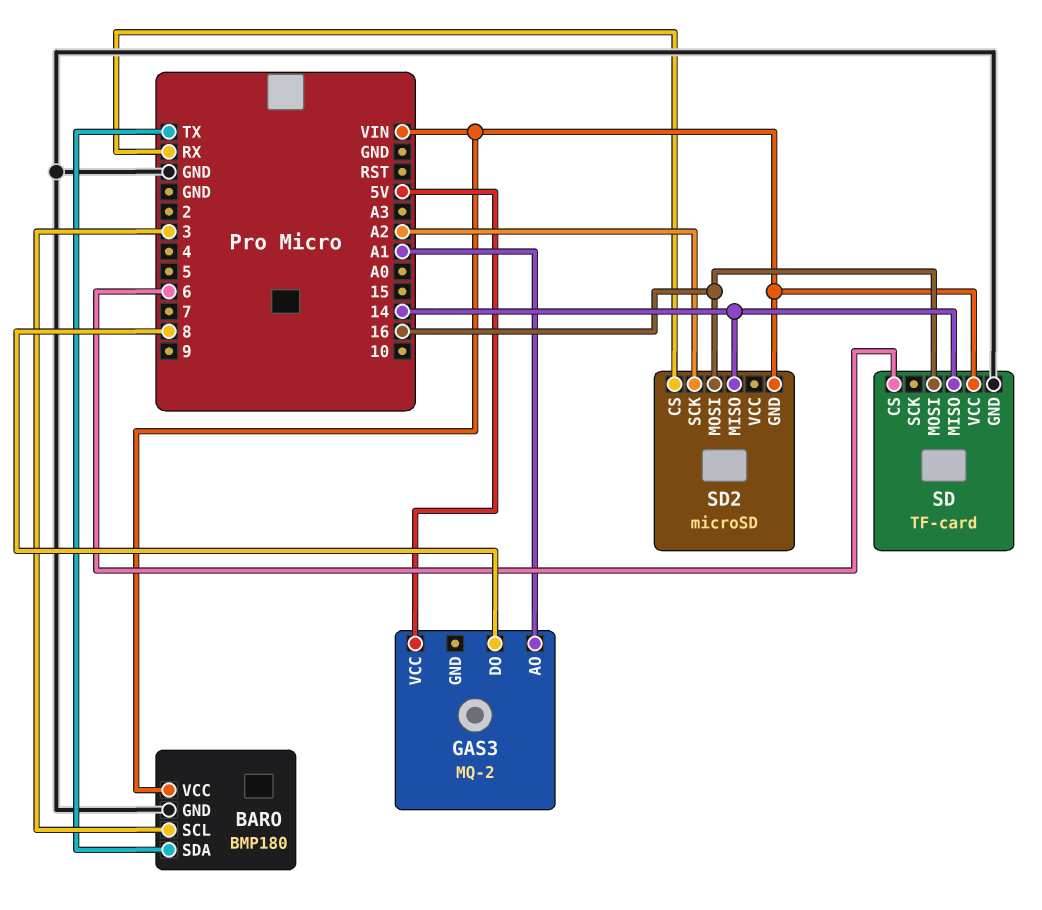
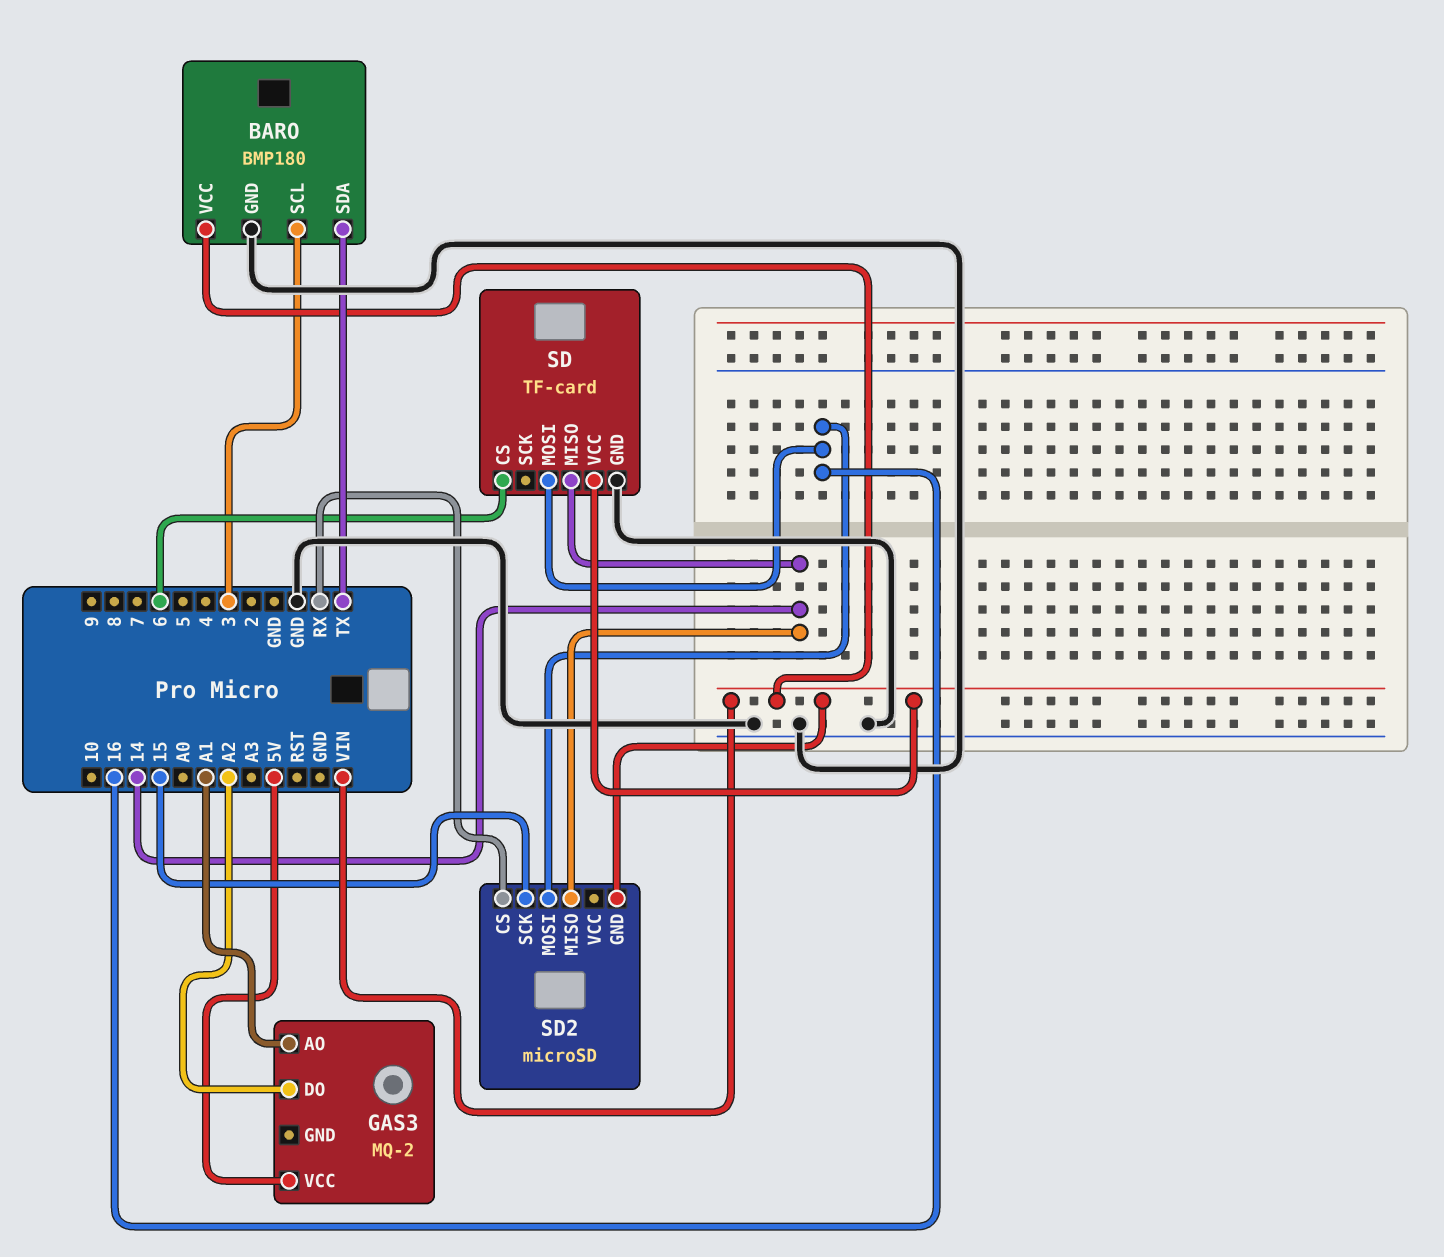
GAS3 pin DO: 8 -> A2
SD2 pin SCK: A2 -> 15

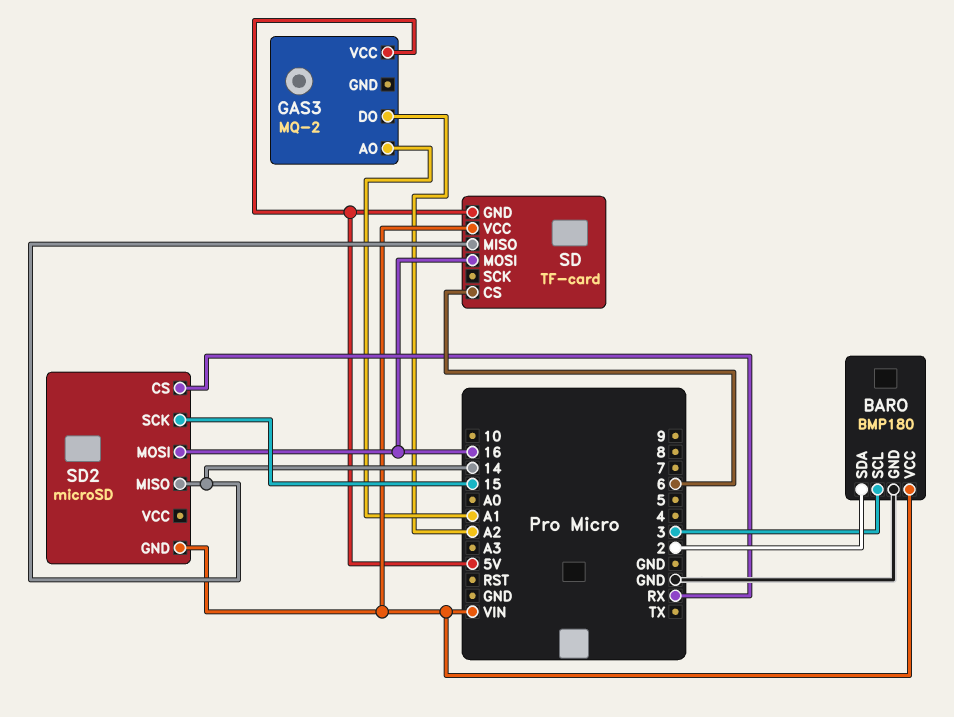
BARO pin SDA: TX -> 2
SD pin GND: GND -> 5V

